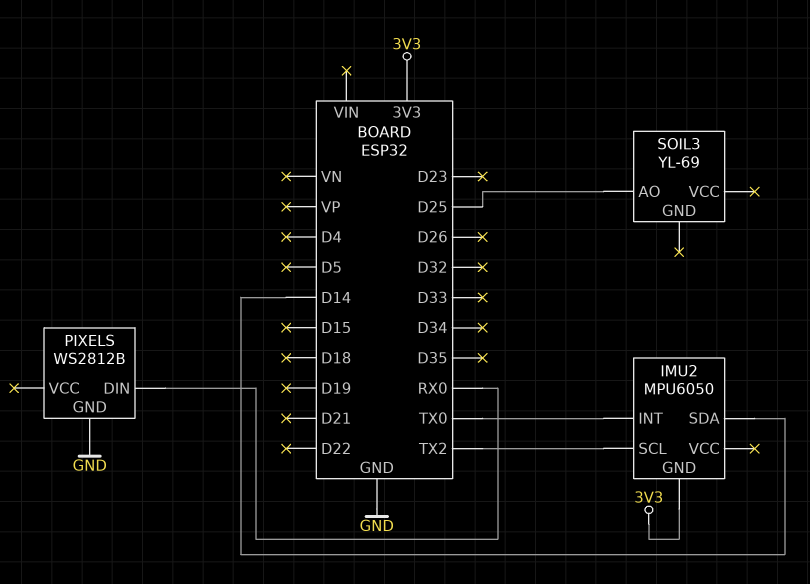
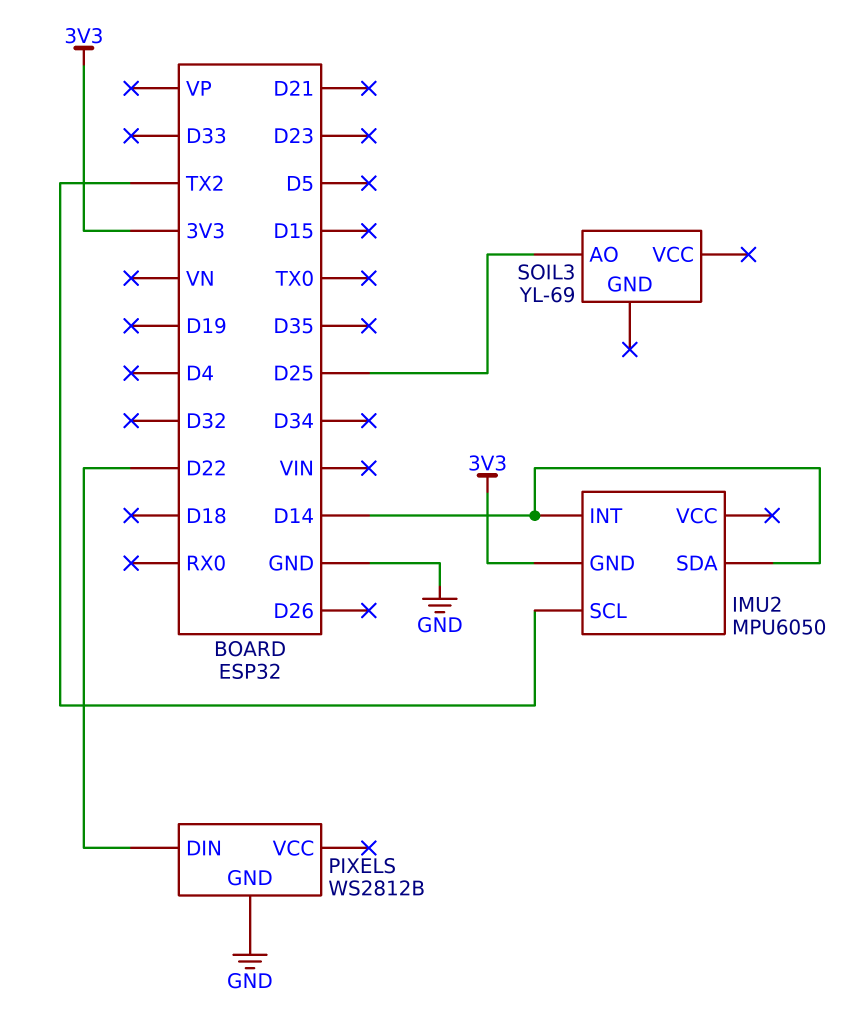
IMU2 pin INT: TX0 -> D14
PIXELS pin DIN: RX0 -> D22

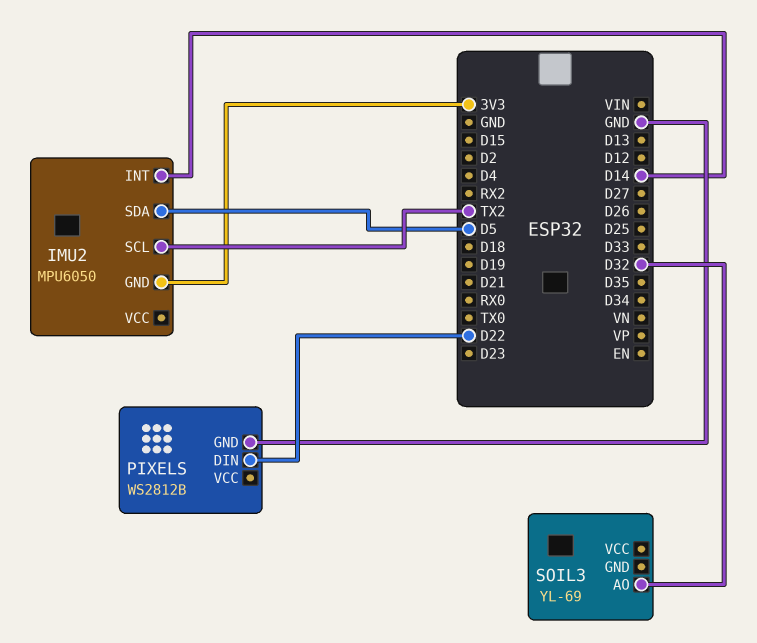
IMU2 pin SDA: D14 -> D5
SOIL3 pin AO: D25 -> D32

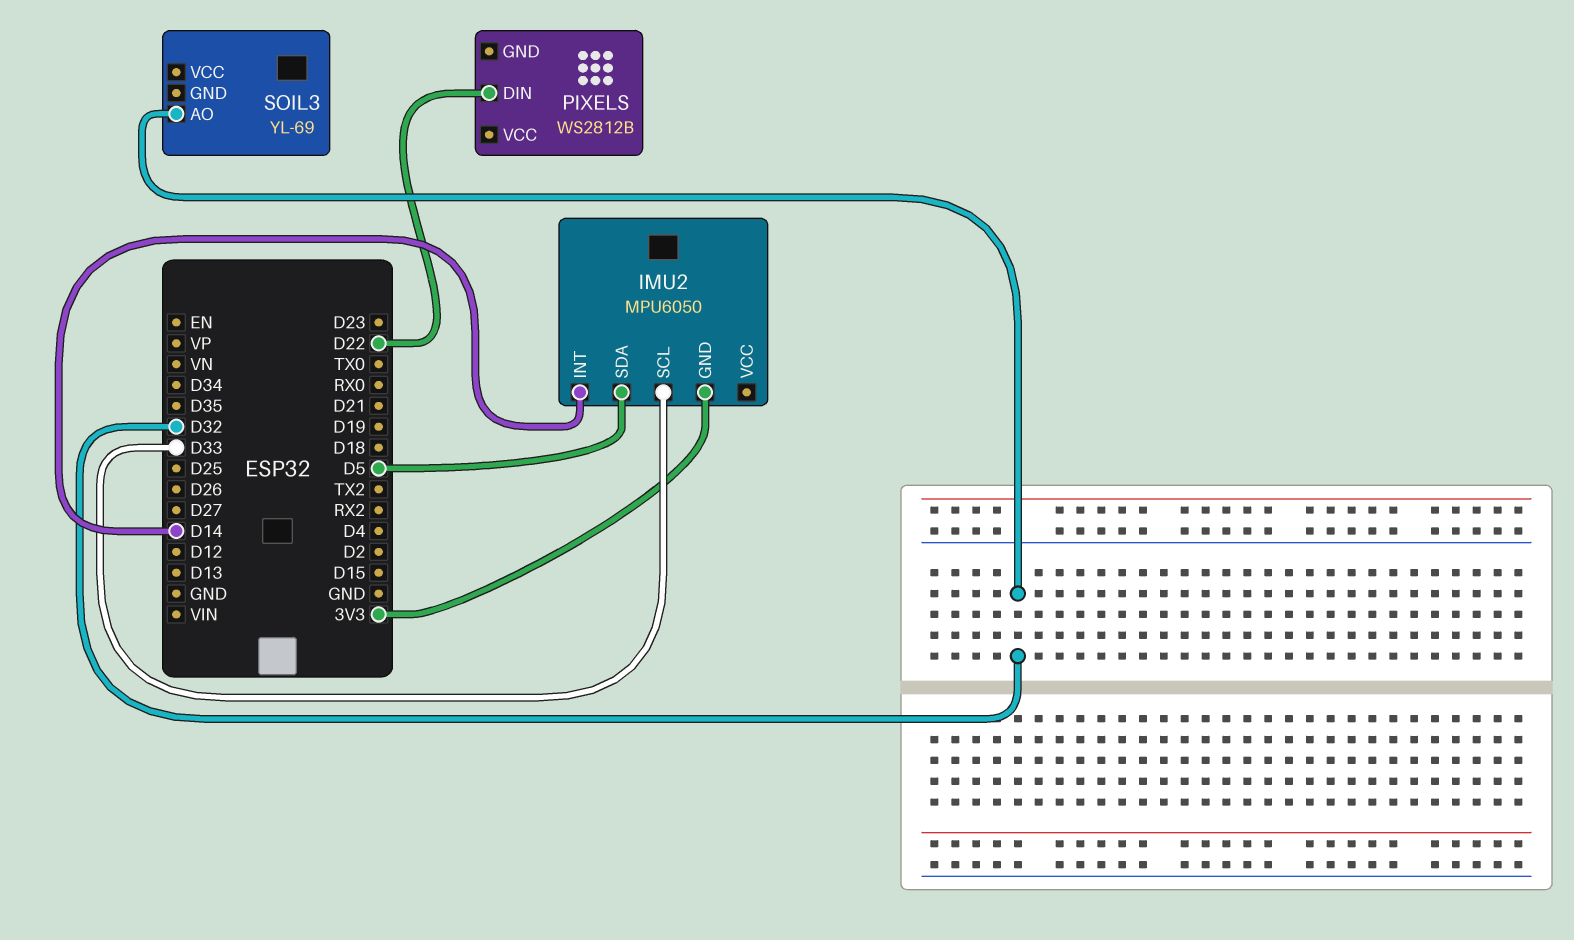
IMU2 pin SCL: TX2 -> D33
PIXELS pin GND: GND -> none

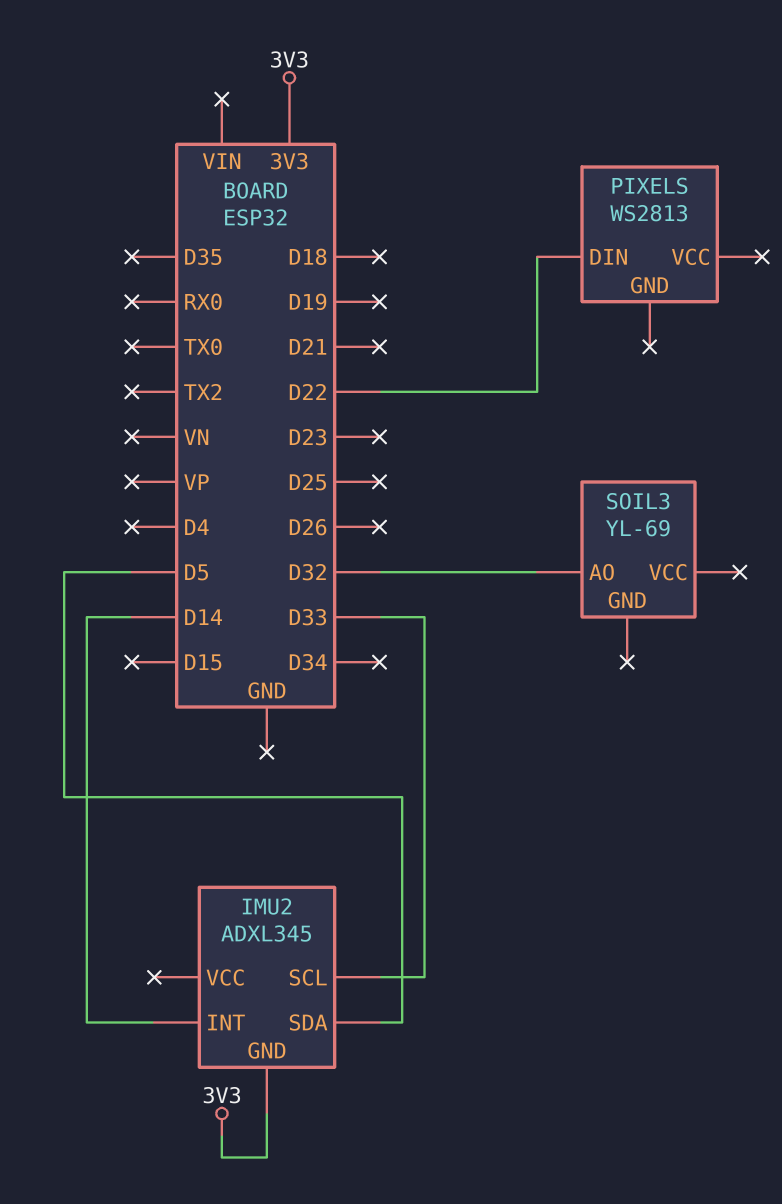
IMU2: MPU6050 -> ADXL345
PIXELS: WS2812B -> WS2813

